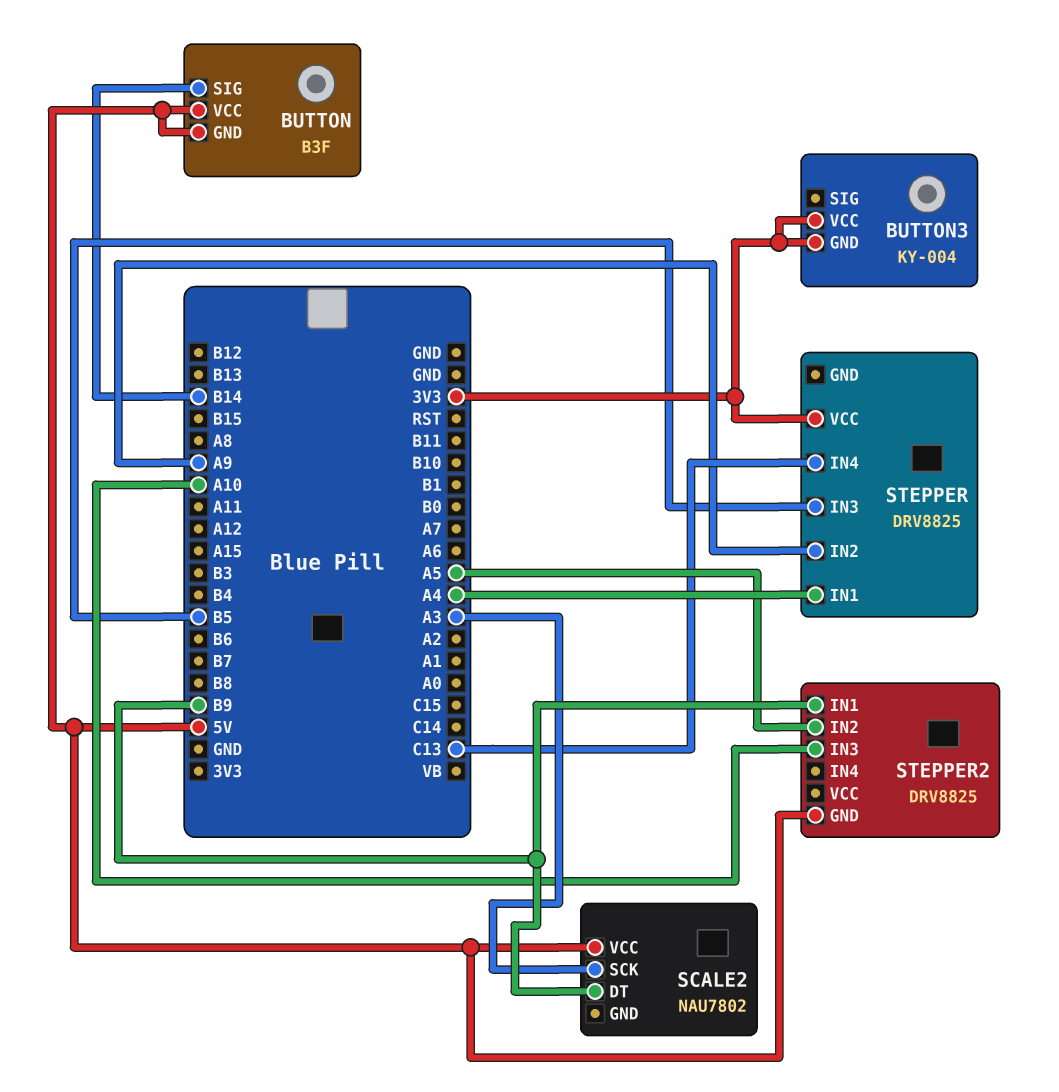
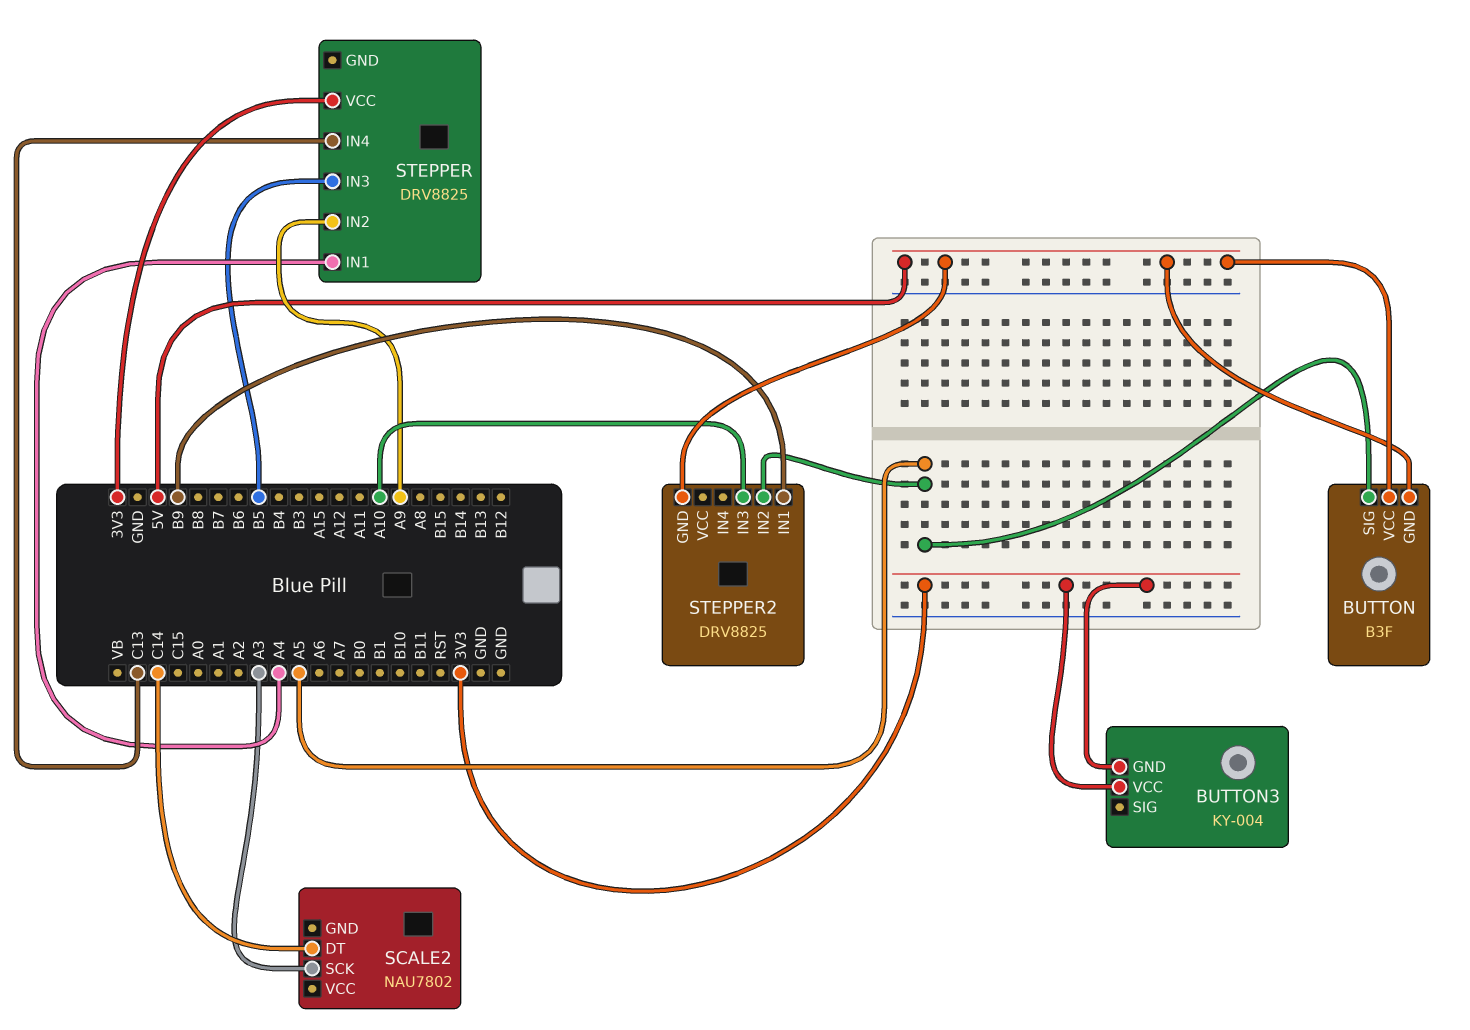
BUTTON pin SIG: B14 -> A5
SCALE2 pin DT: B9 -> C14
SCALE2 pin VCC: 5V -> none

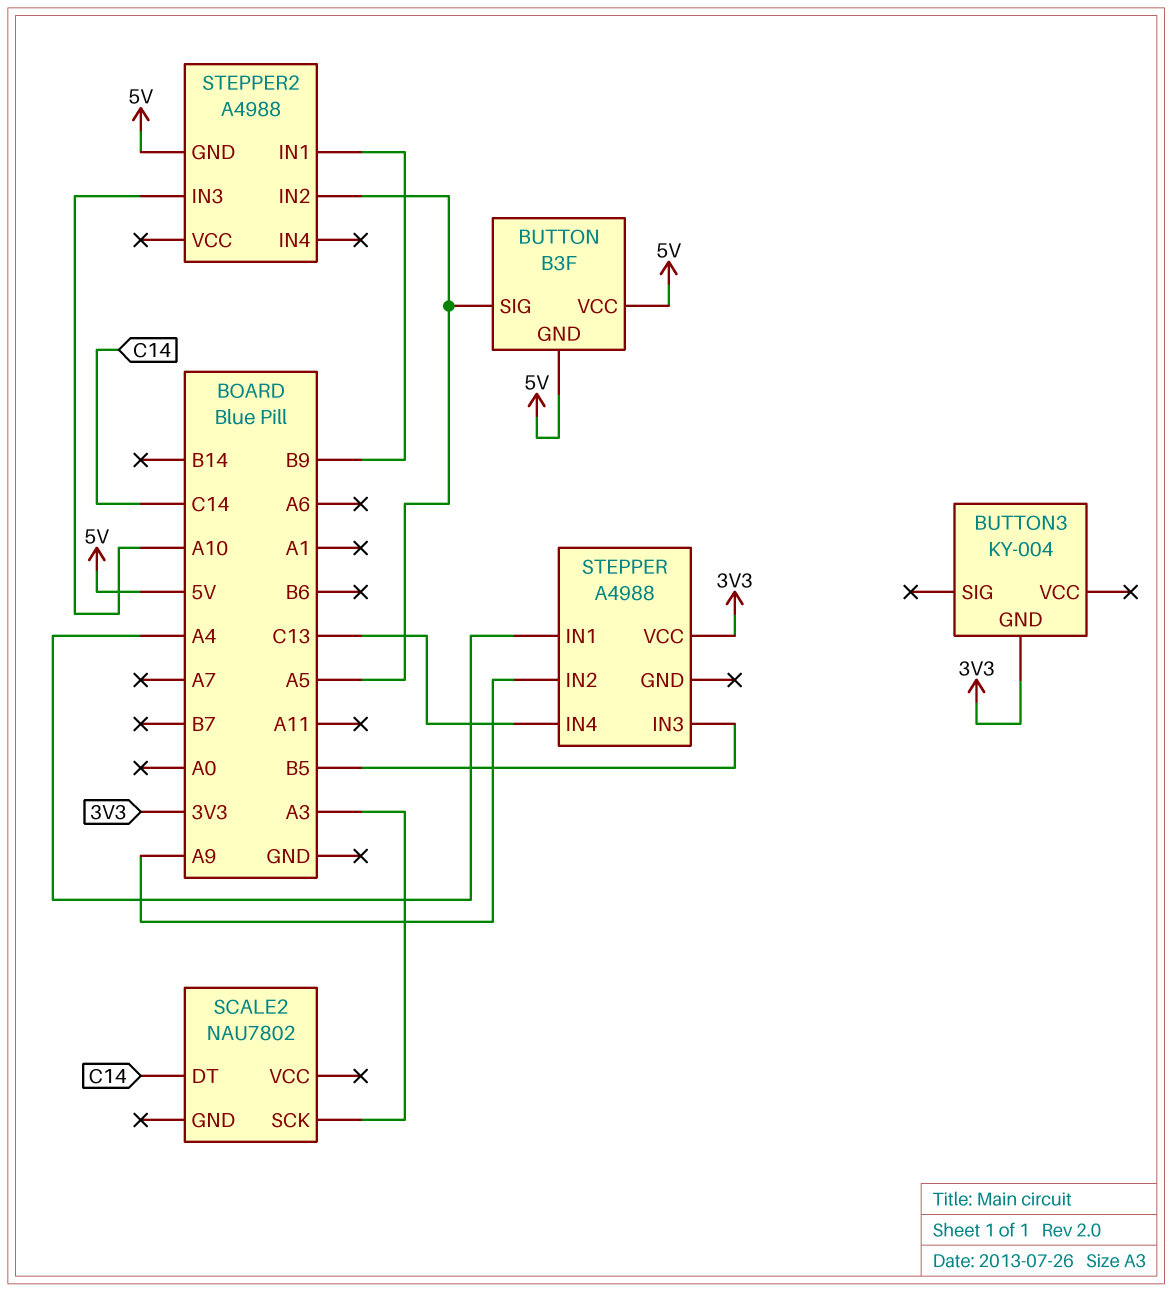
BUTTON3 pin VCC: 3V3 -> none
STEPPER: DRV8825 -> A4988
STEPPER2: DRV8825 -> A4988

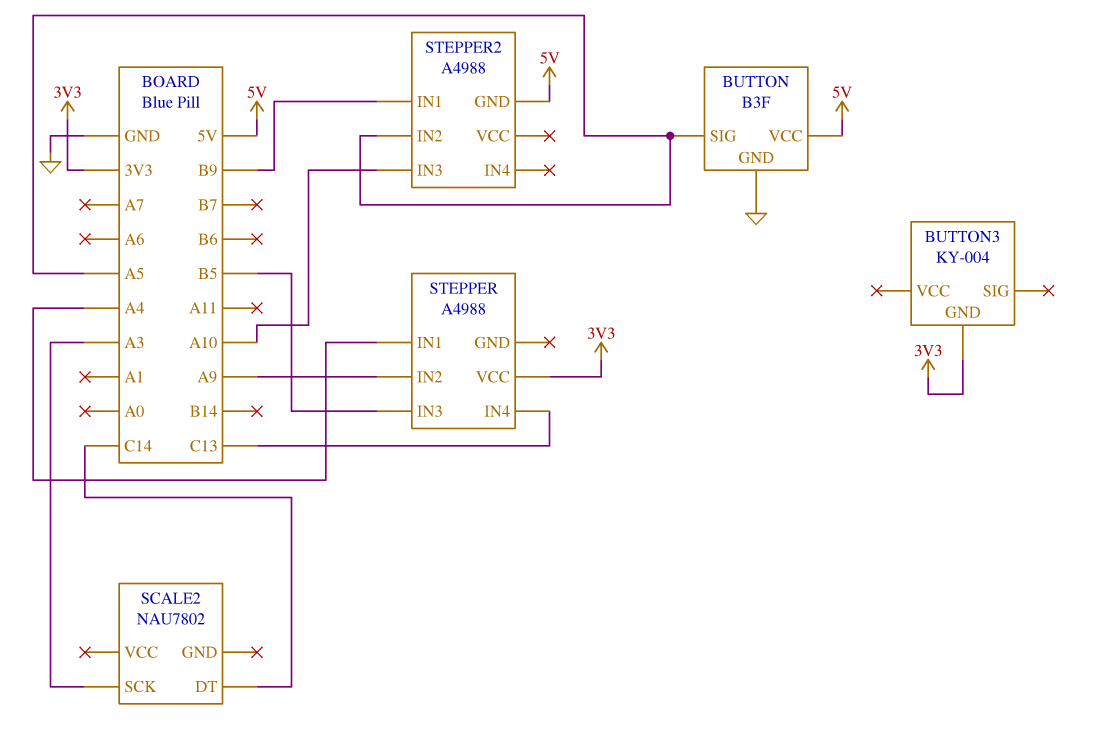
BUTTON pin GND: 5V -> GND

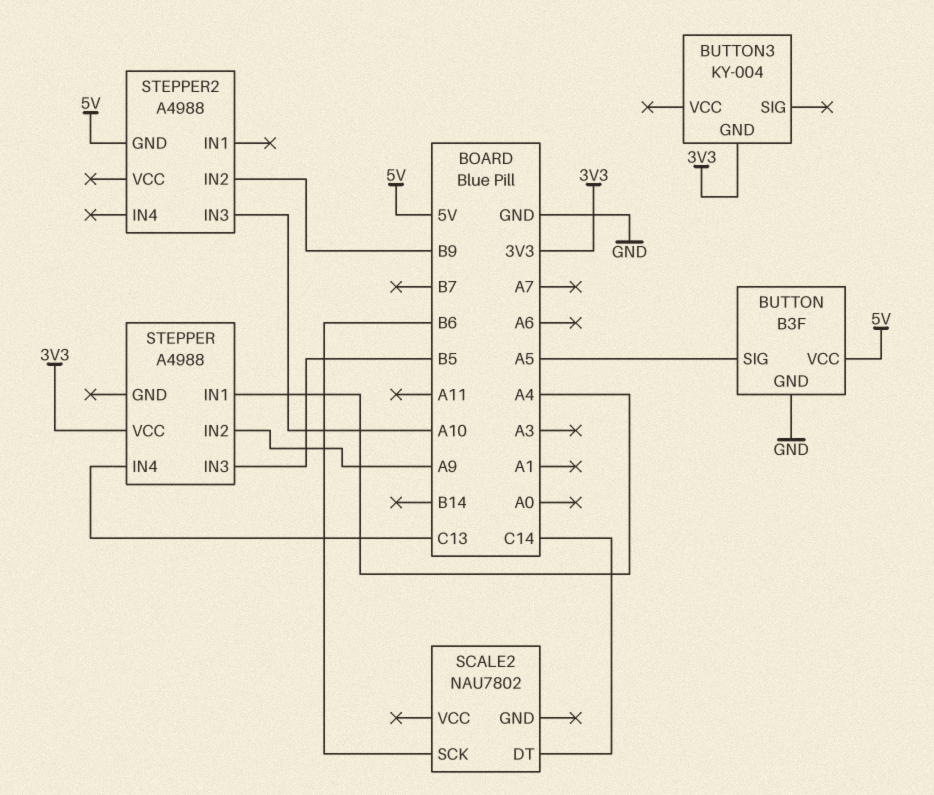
SCALE2 pin SCK: A3 -> B6
STEPPER2 pin IN1: B9 -> none
STEPPER2 pin IN2: A5 -> B9

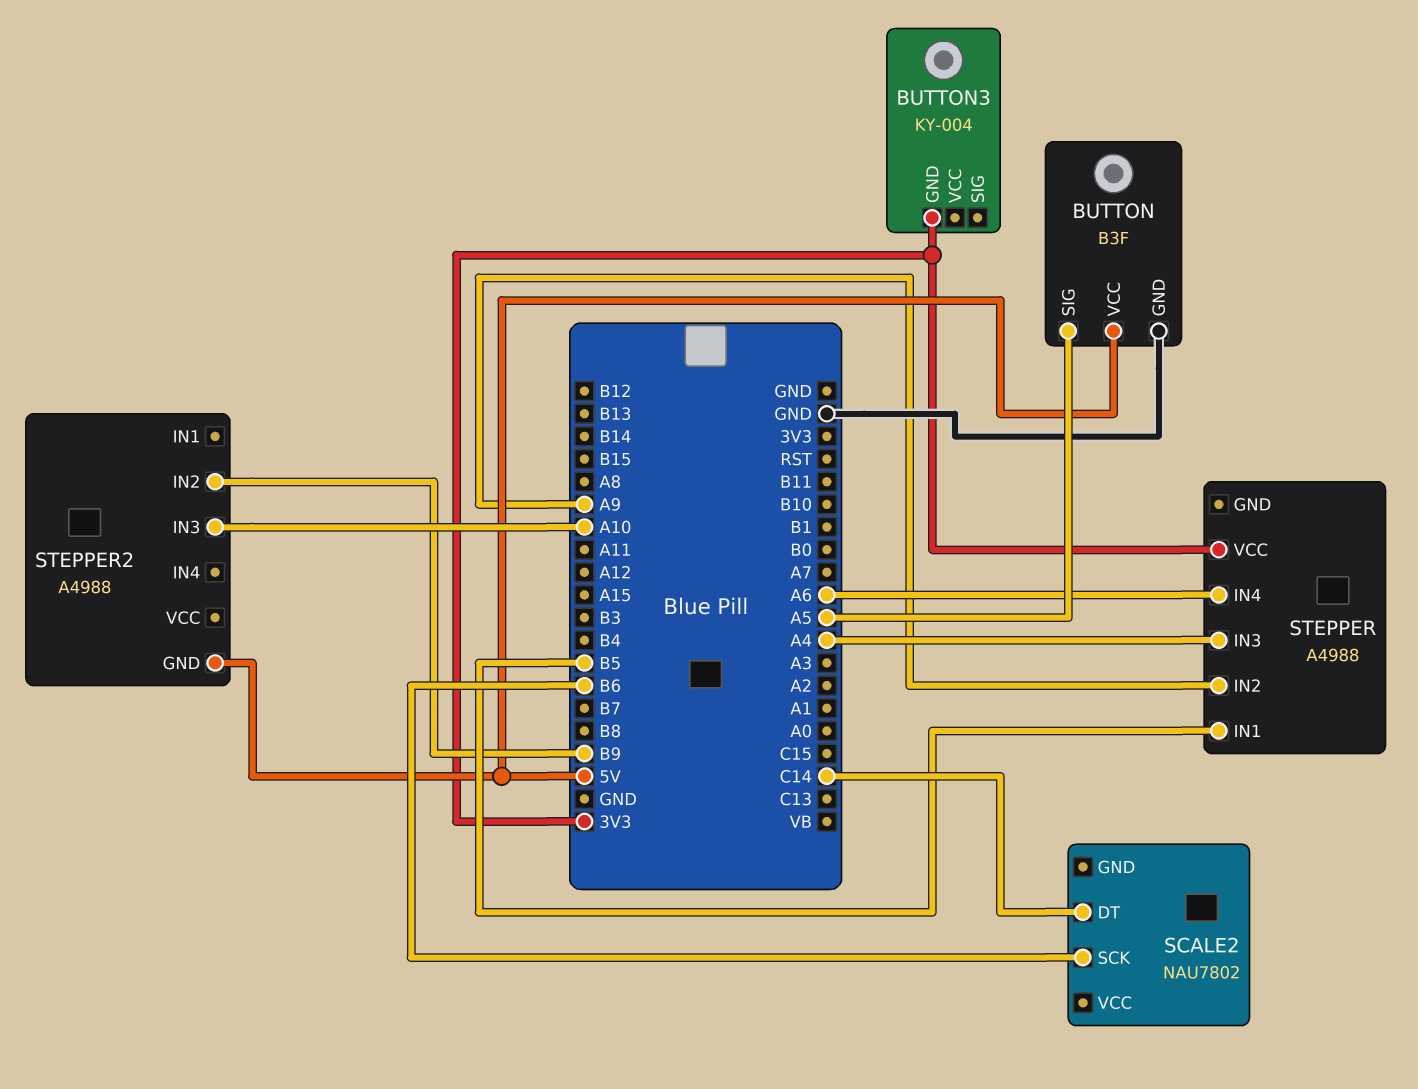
STEPPER pin IN1: A4 -> B5
STEPPER pin IN3: B5 -> A4
STEPPER pin IN4: C13 -> A6

